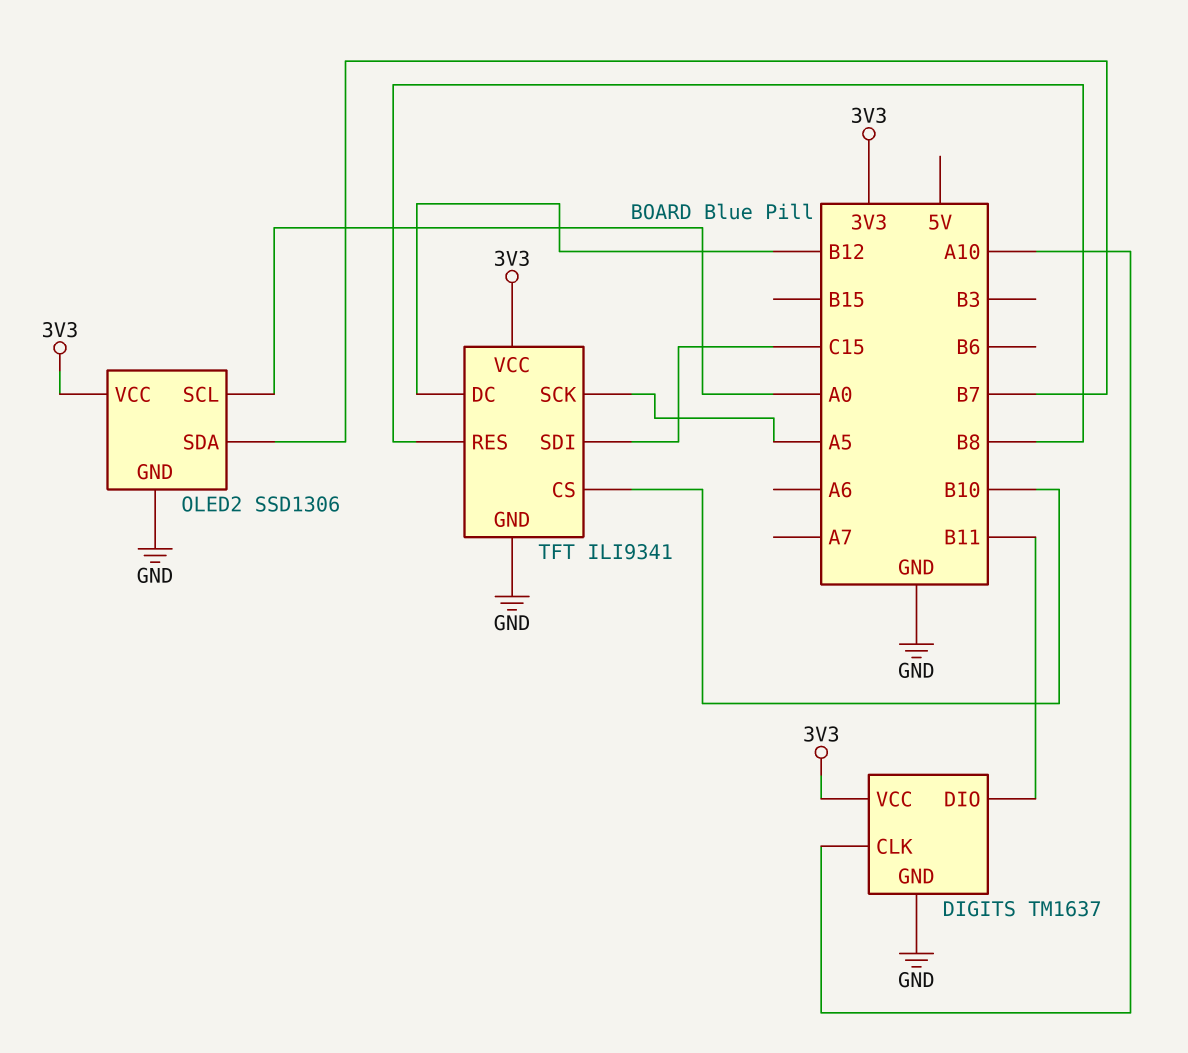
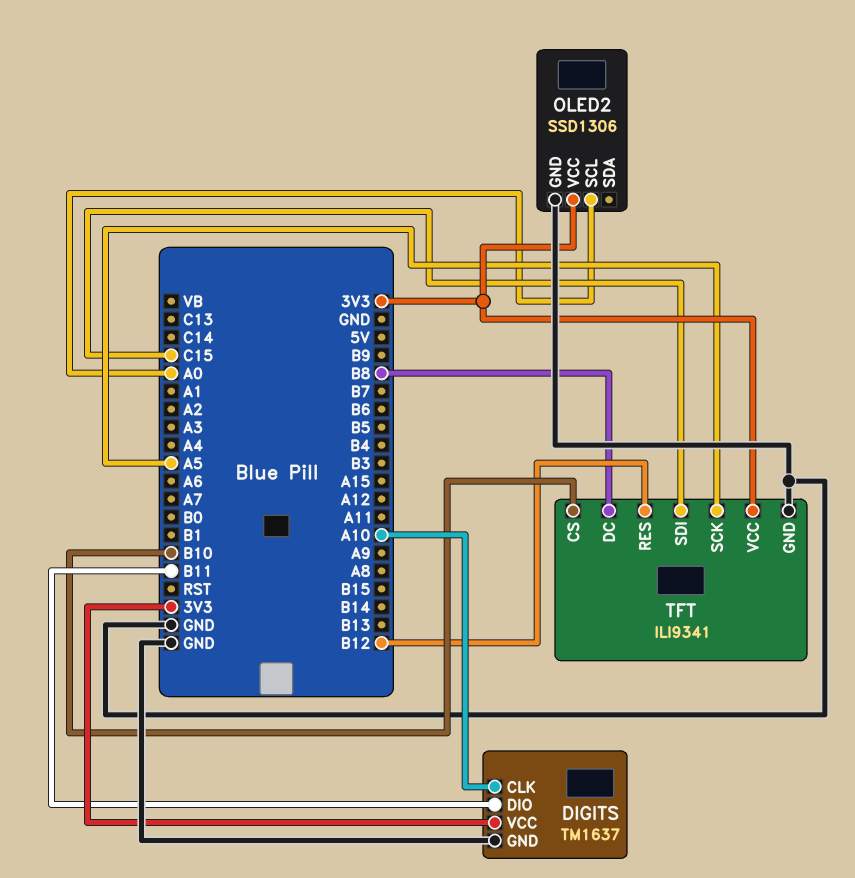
OLED2 pin SDA: B7 -> none
TFT pin DC: B12 -> B8
TFT pin RES: B8 -> B12

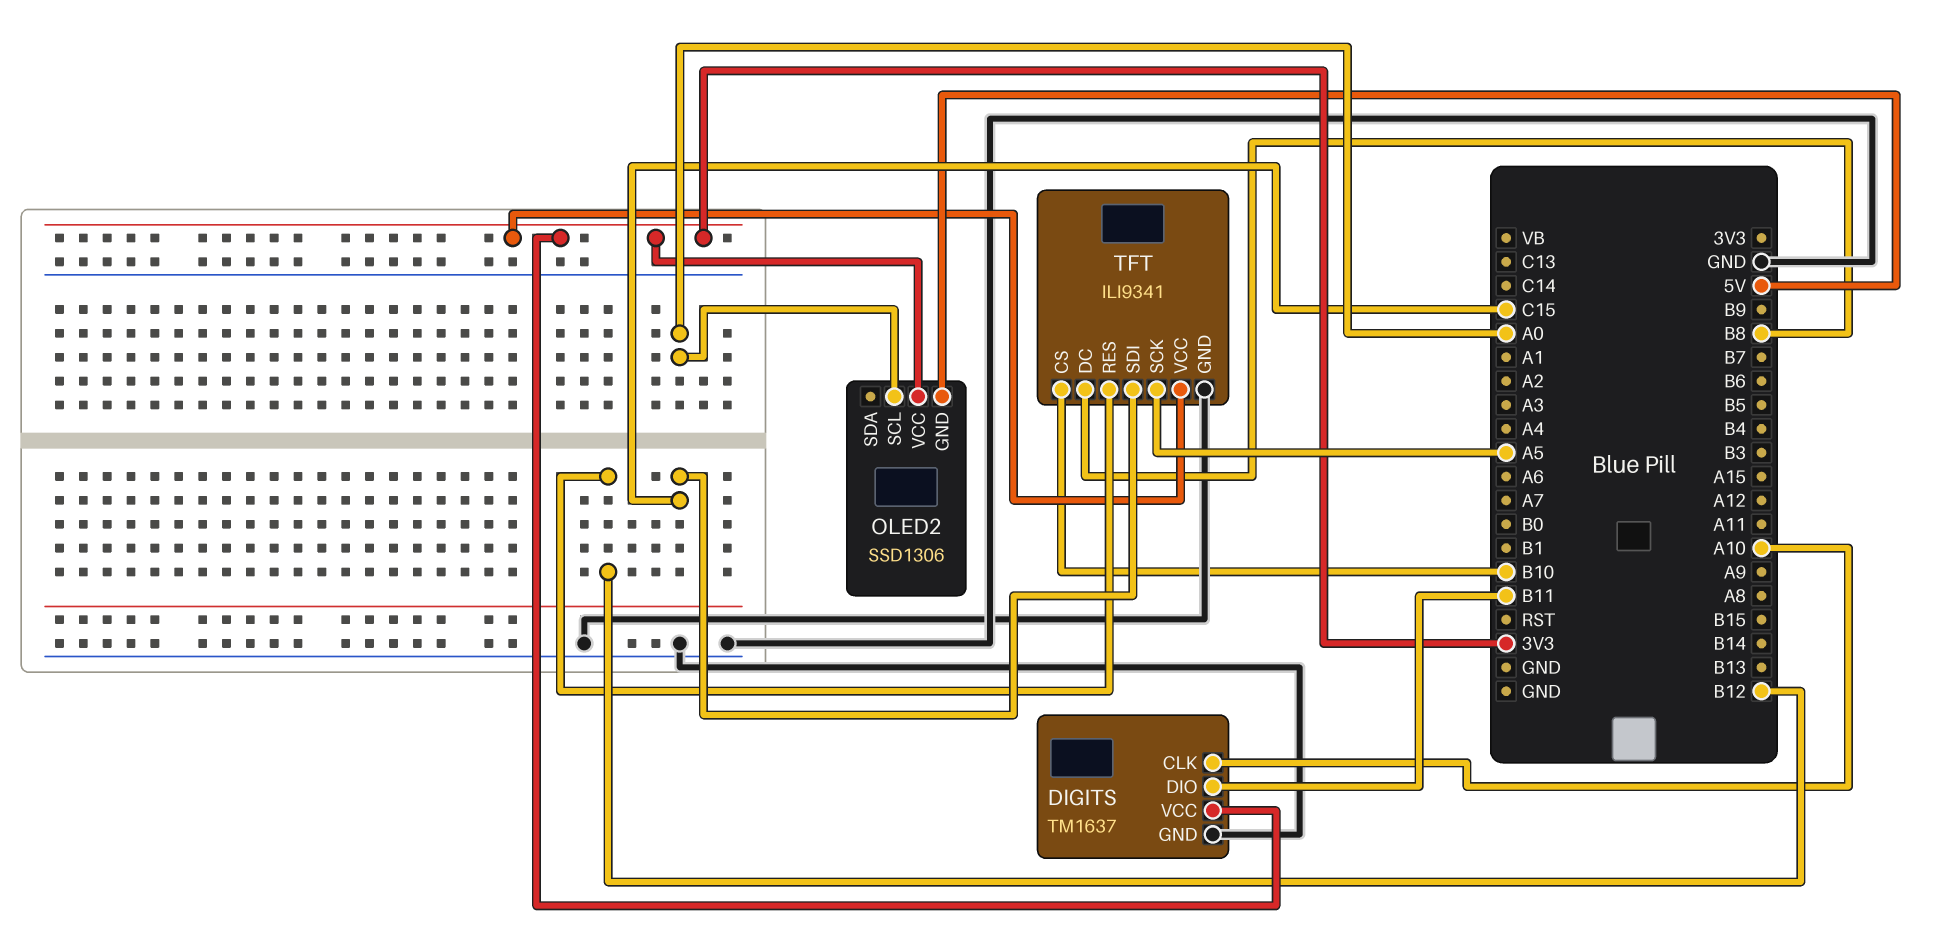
OLED2 pin GND: GND -> 5V

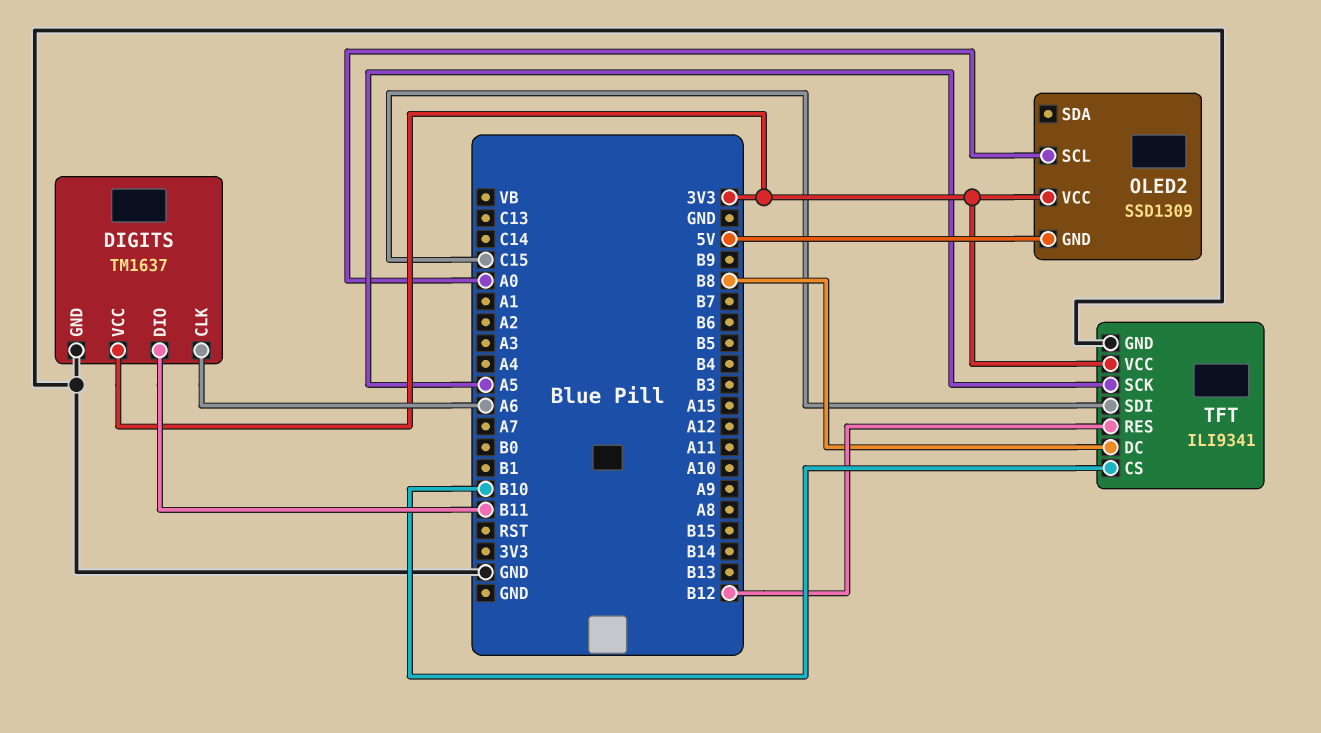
DIGITS pin CLK: A10 -> A6
OLED2: SSD1306 -> SSD1309

